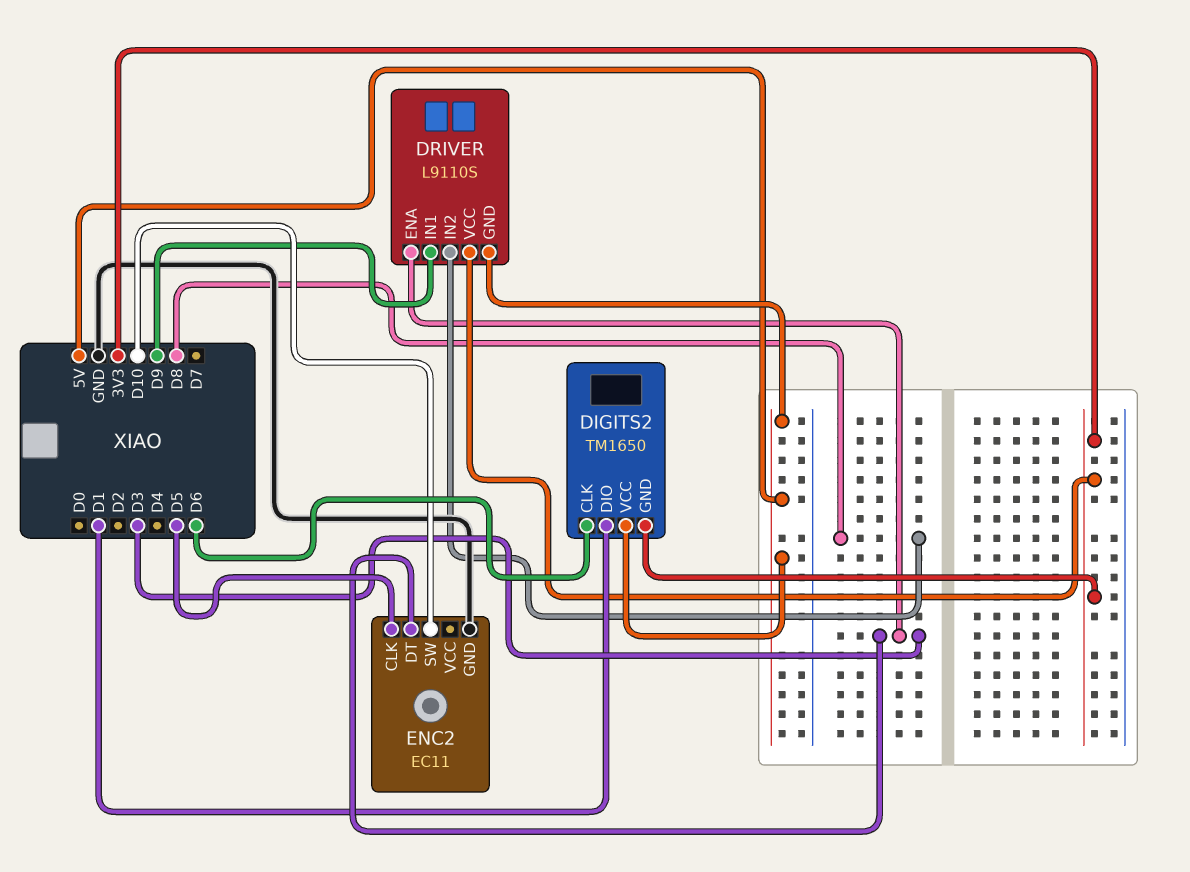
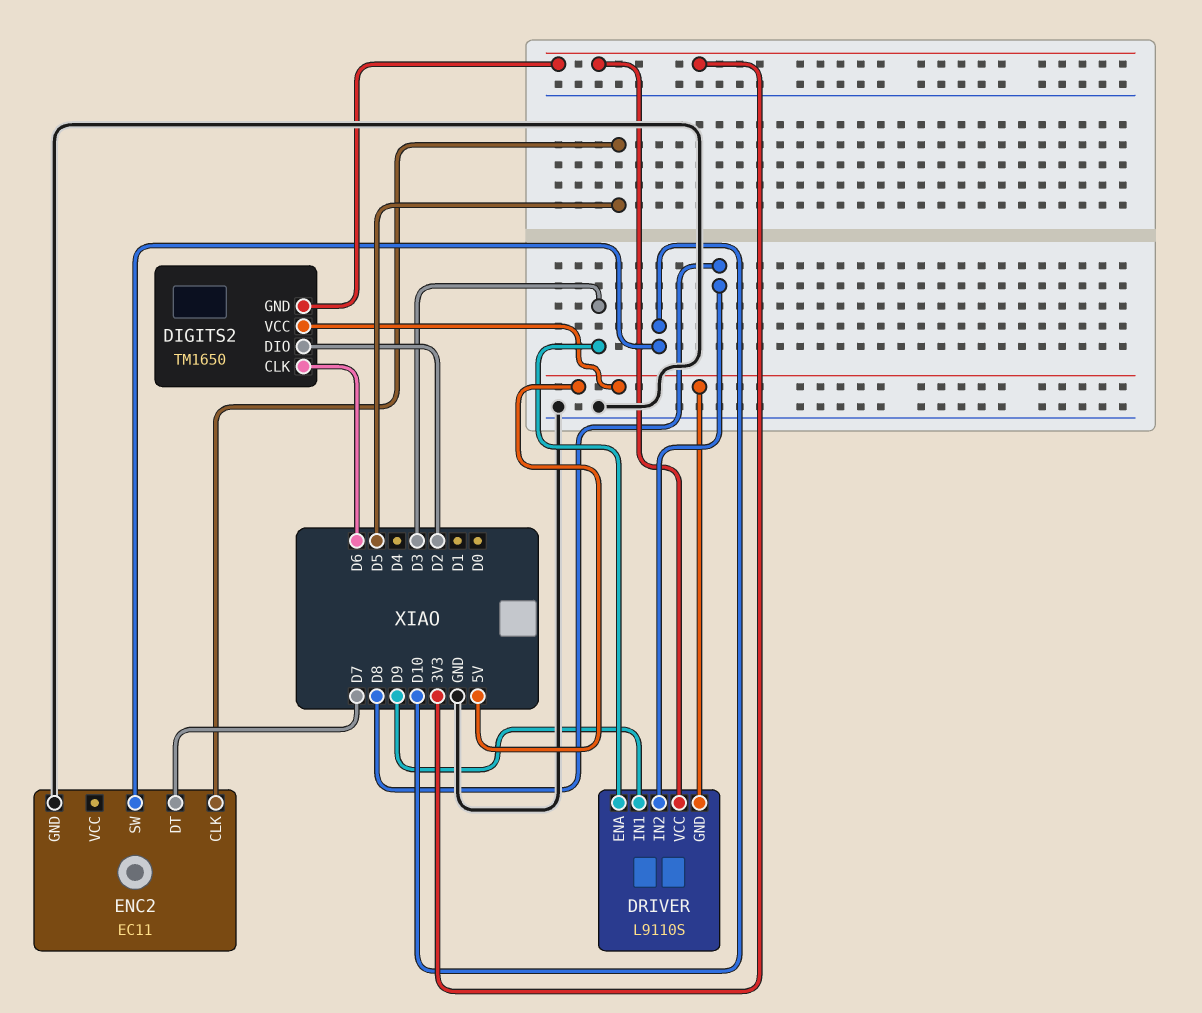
DIGITS2 pin DIO: D1 -> D2
ENC2 pin DT: D3 -> D7

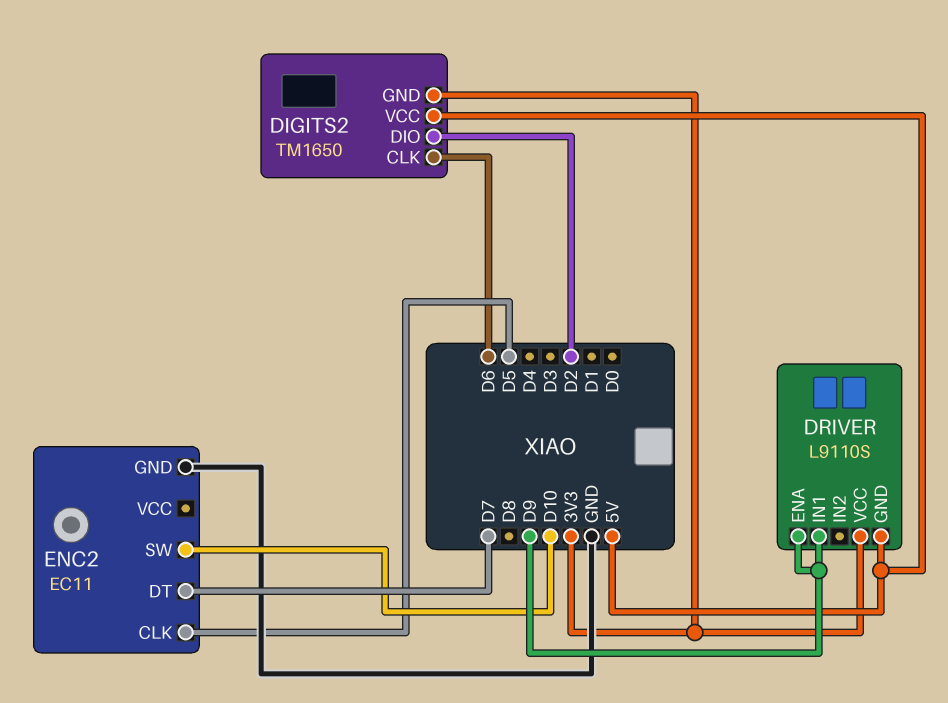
DRIVER pin ENA: D3 -> D9
DRIVER pin IN2: D8 -> none

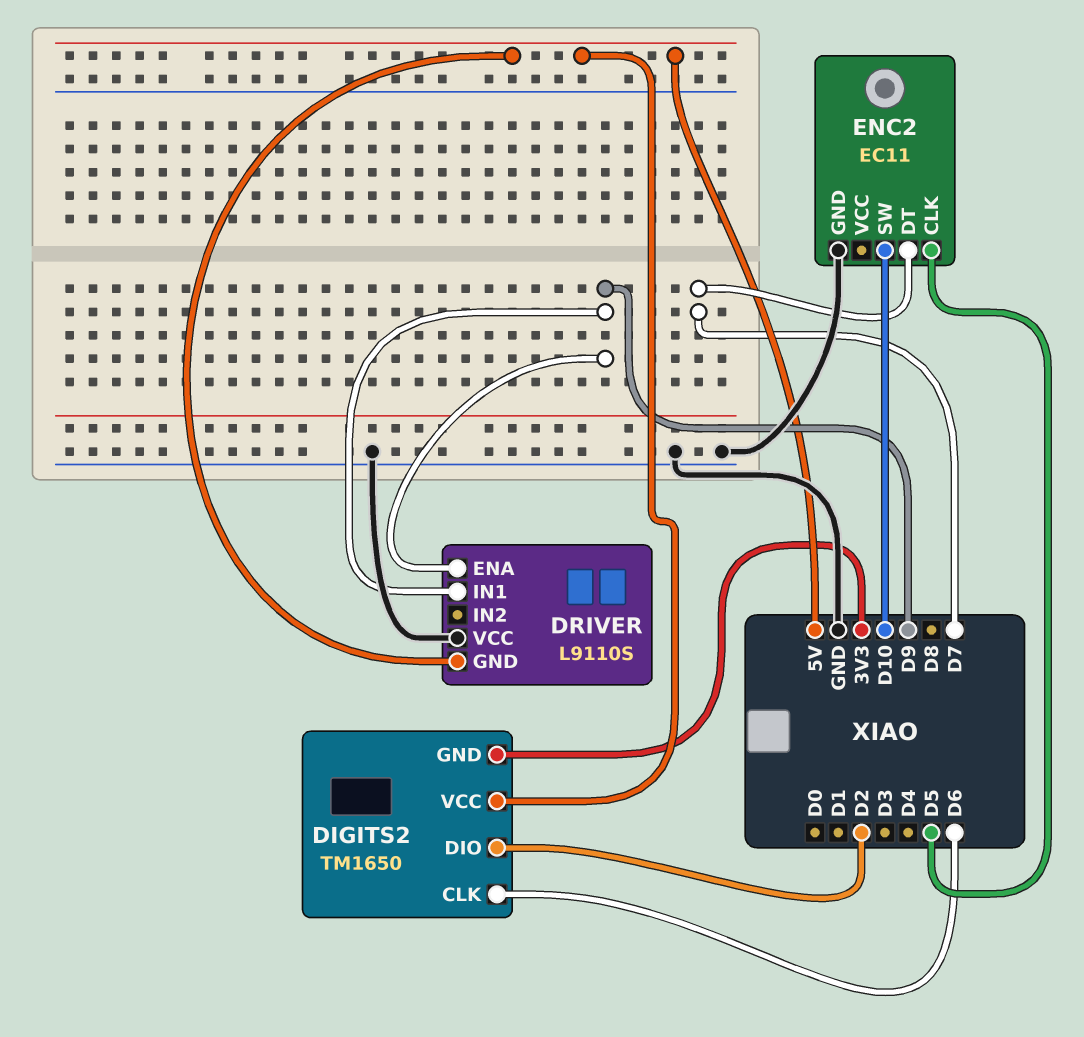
DRIVER pin VCC: 3V3 -> GND

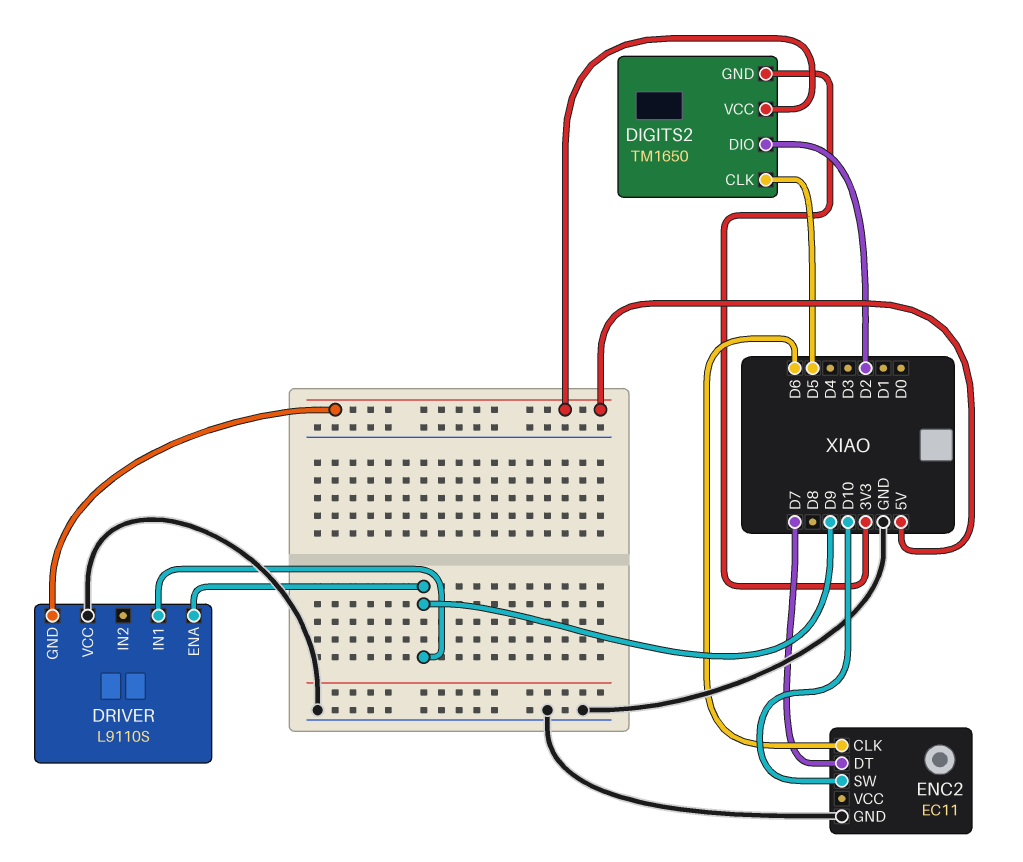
DIGITS2 pin CLK: D6 -> D5
ENC2 pin CLK: D5 -> D6

